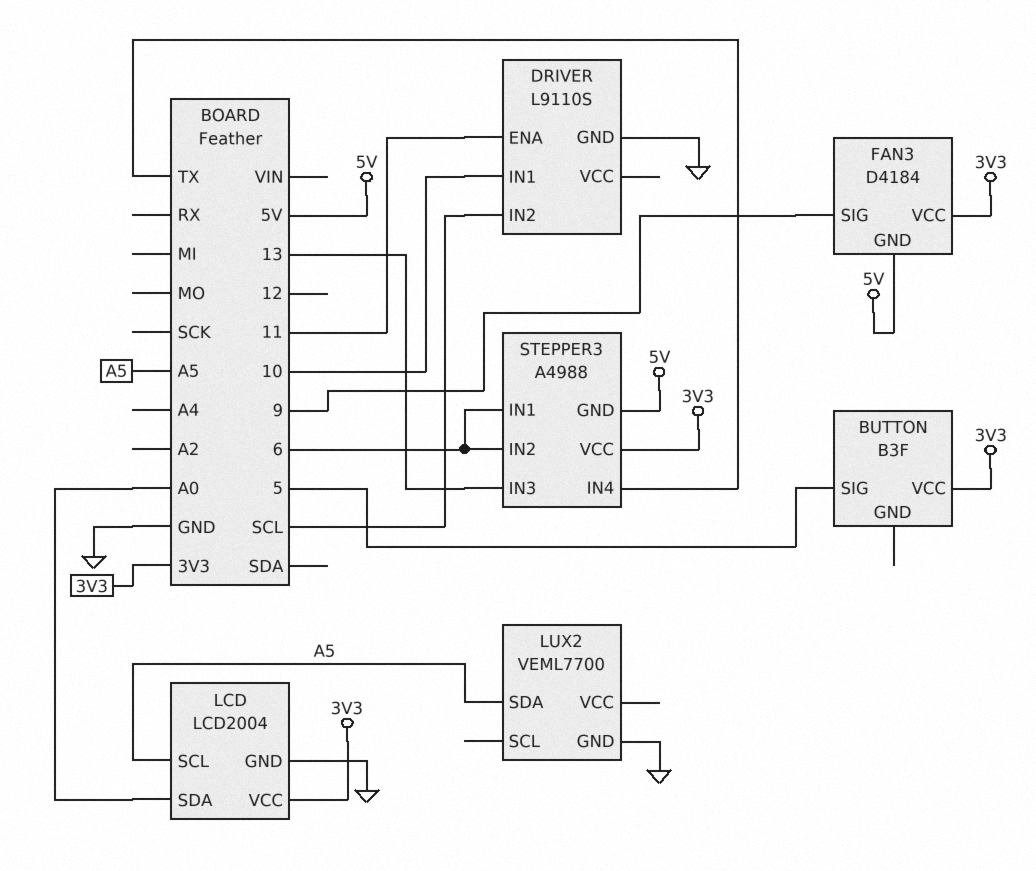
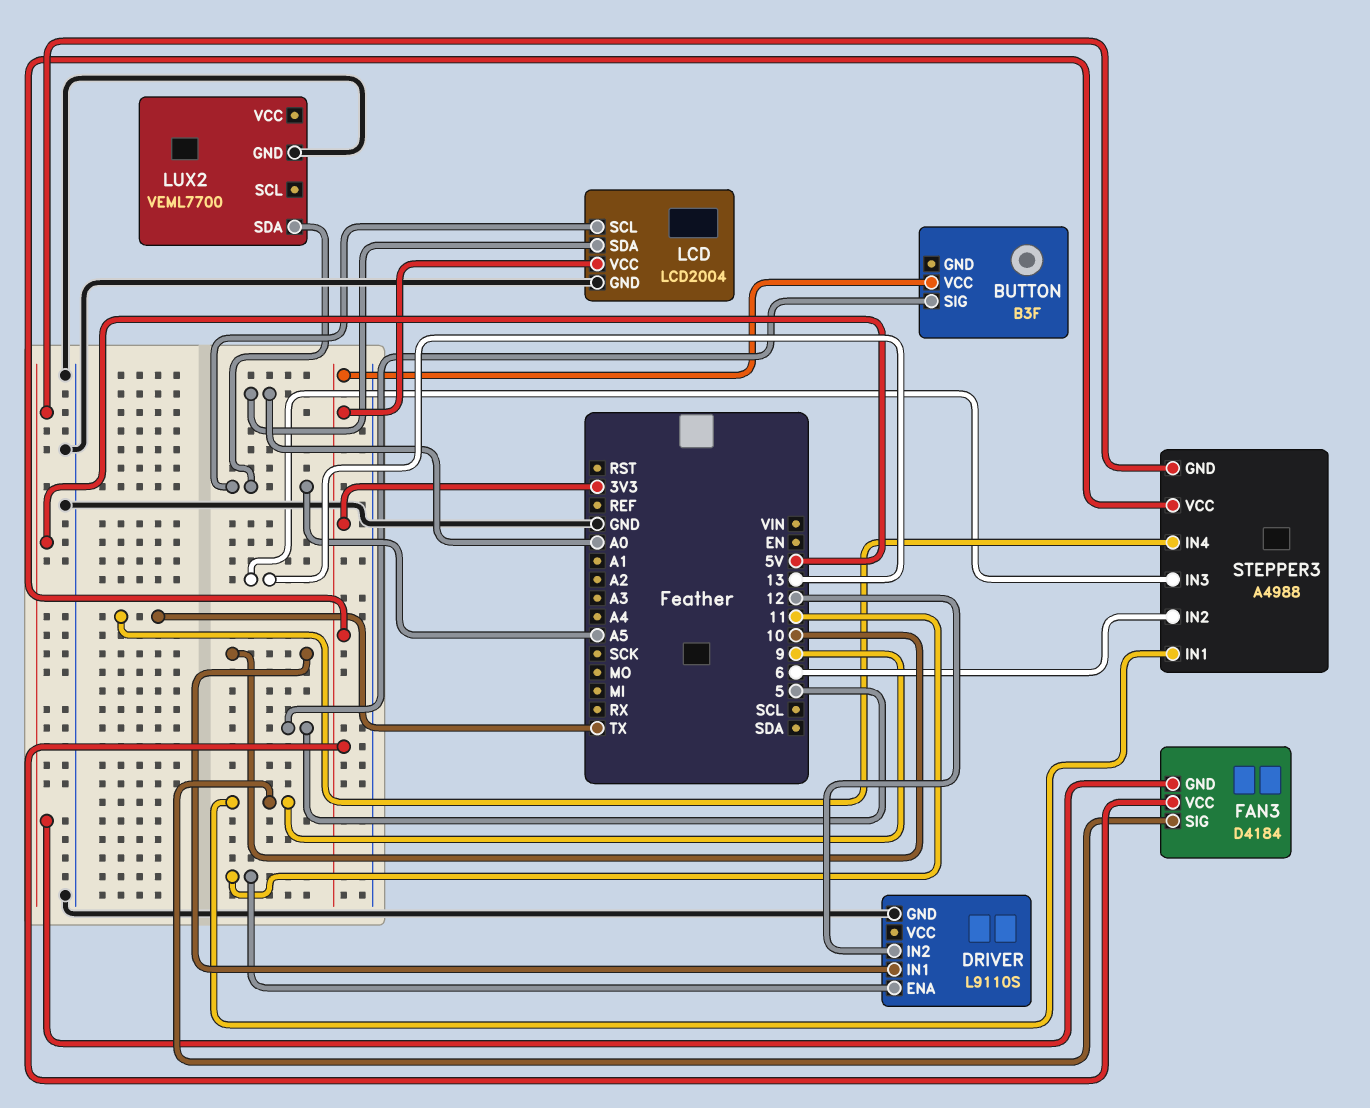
DRIVER pin IN2: SCL -> 12
STEPPER3 pin IN1: 6 -> 9

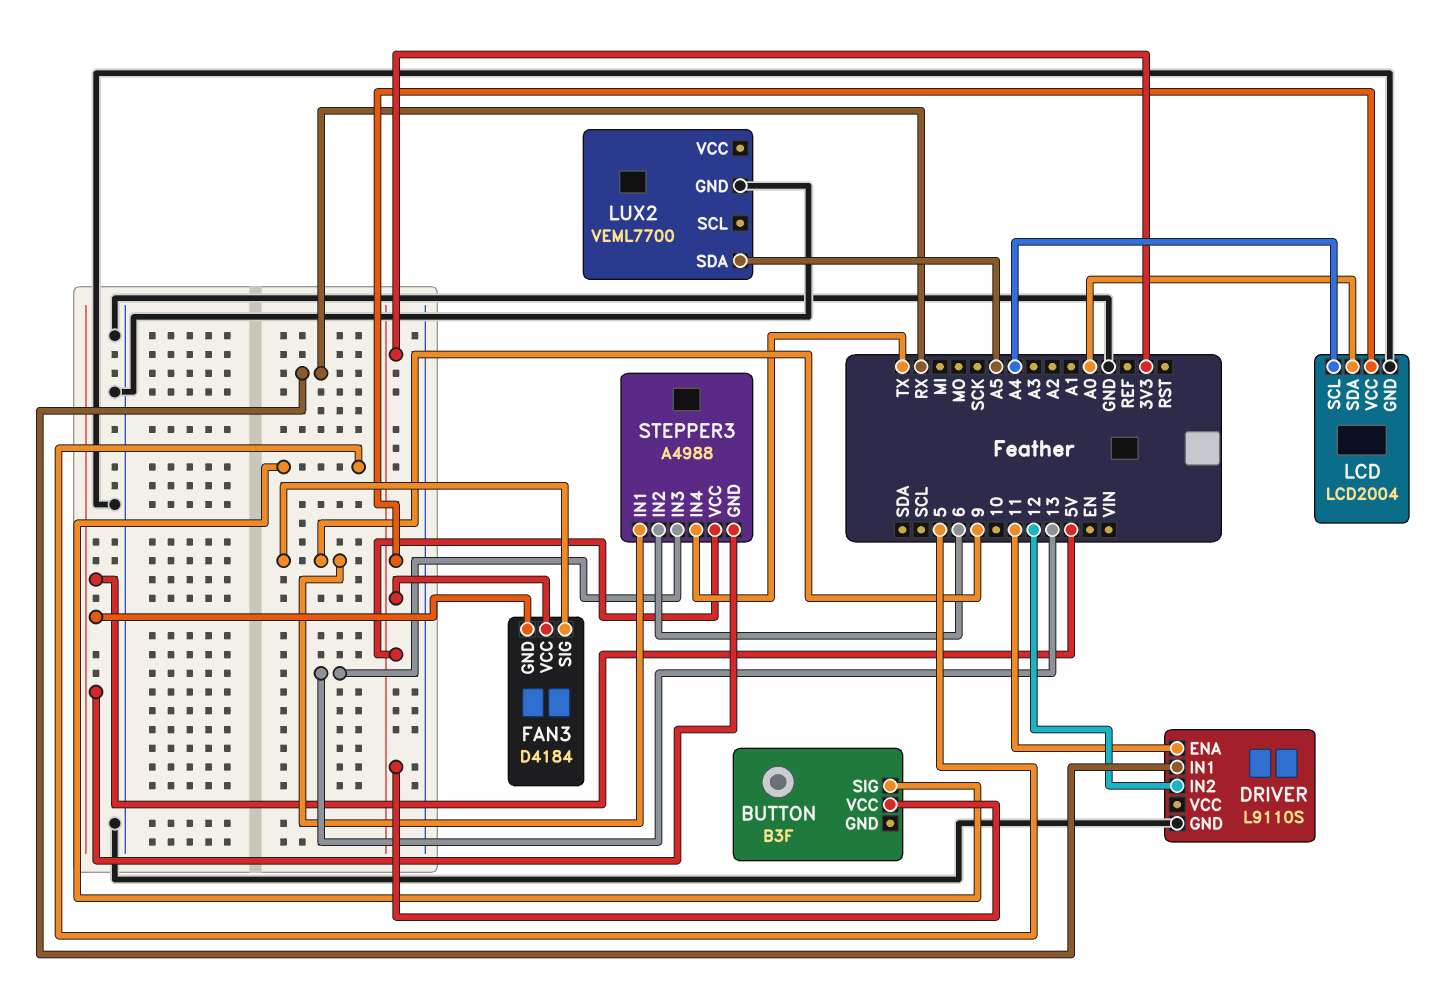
DRIVER pin IN1: 10 -> RX
LCD pin SCL: A5 -> A4

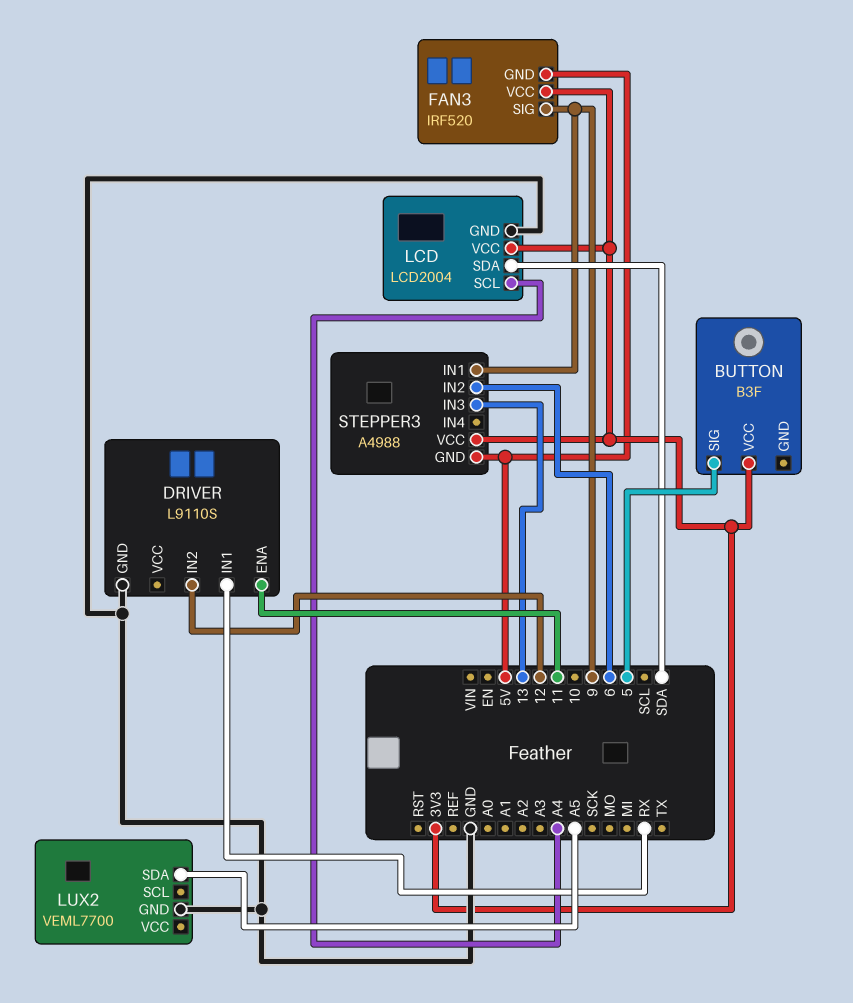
FAN3: D4184 -> IRF520
LCD pin SDA: A0 -> SDA
STEPPER3 pin IN4: TX -> none

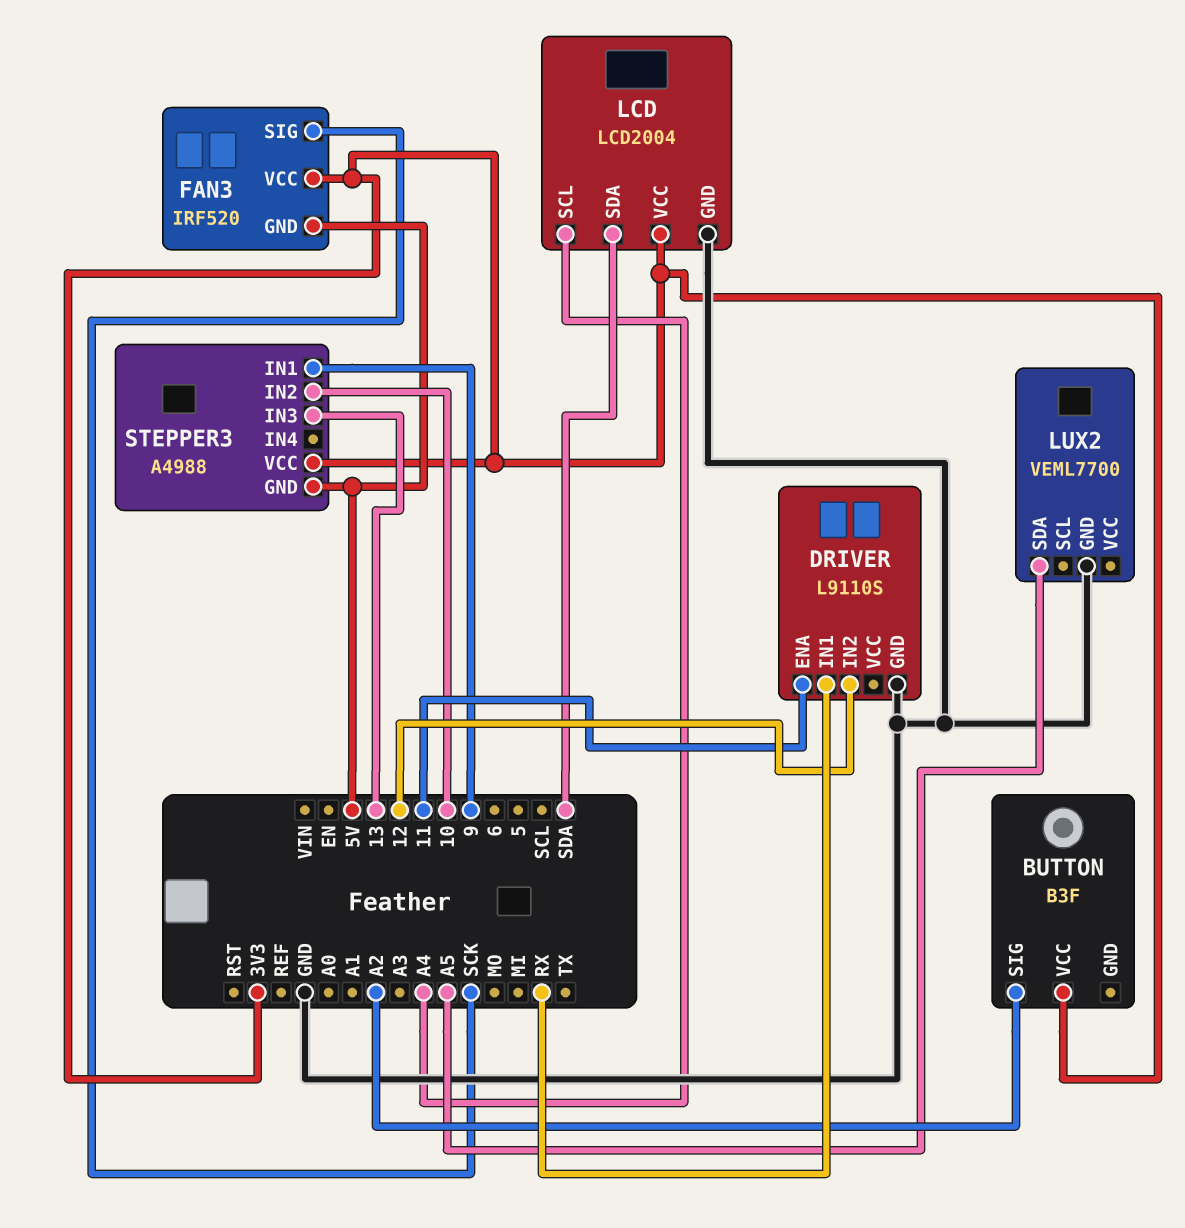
BUTTON pin SIG: 5 -> A2
FAN3 pin SIG: 9 -> SCK
STEPPER3 pin IN2: 6 -> 10

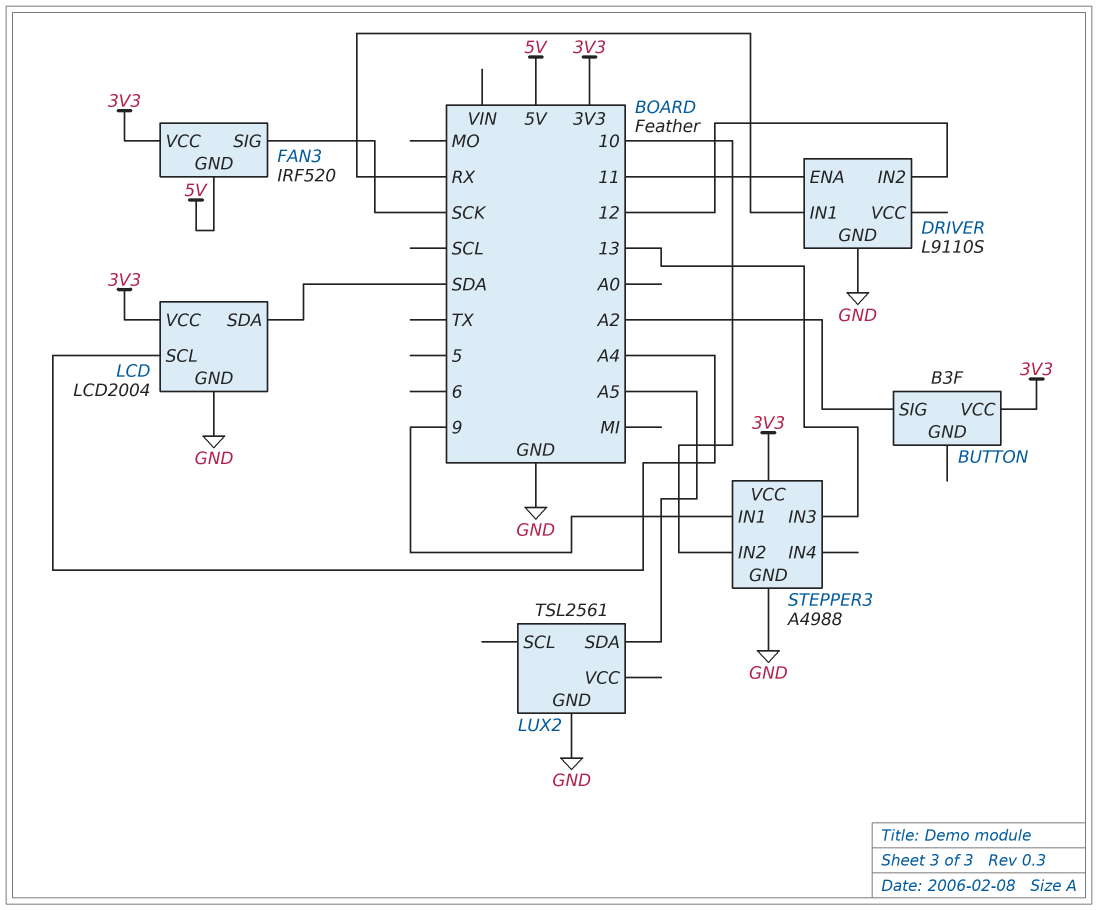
LUX2: VEML7700 -> TSL2561
STEPPER3 pin GND: 5V -> GND

